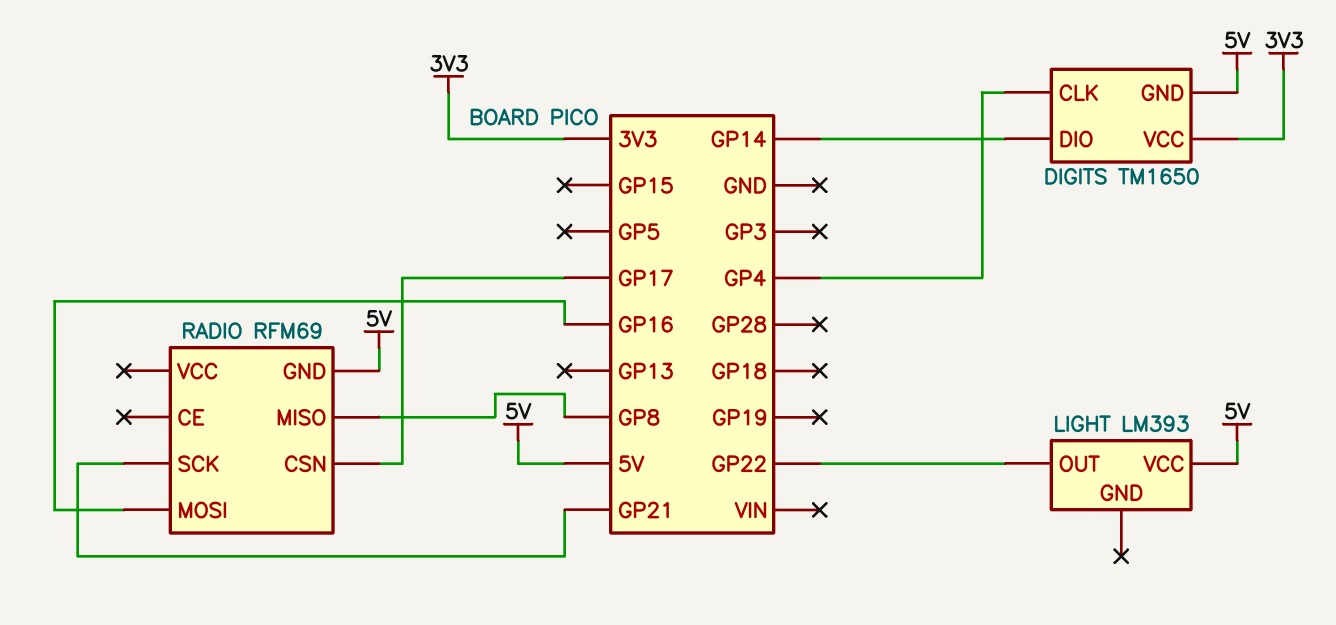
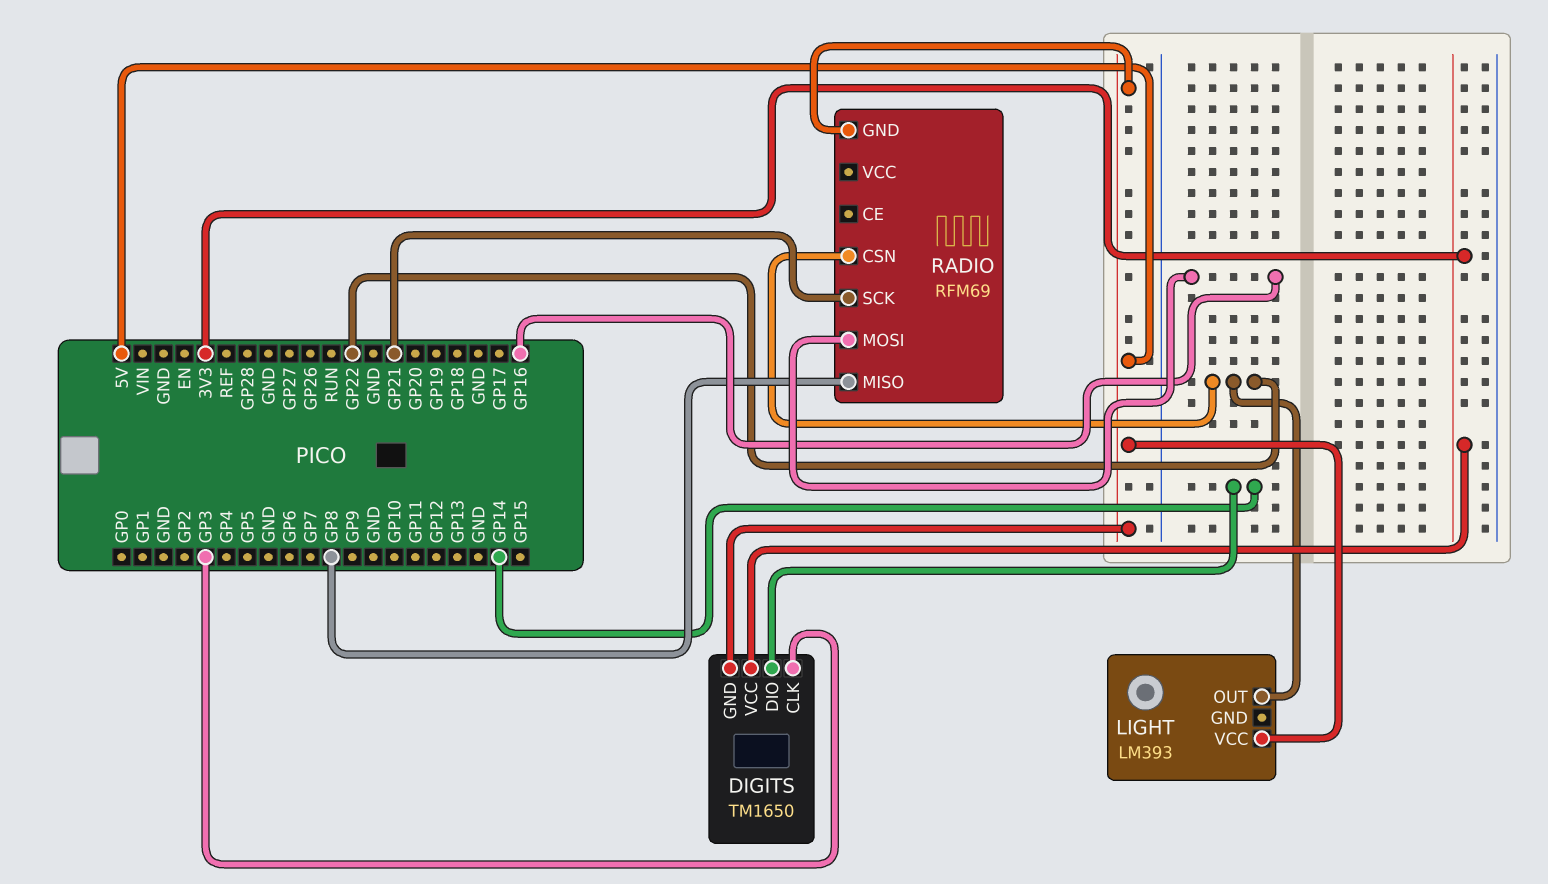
DIGITS pin CLK: GP4 -> GP3
RADIO pin CSN: GP17 -> GP22

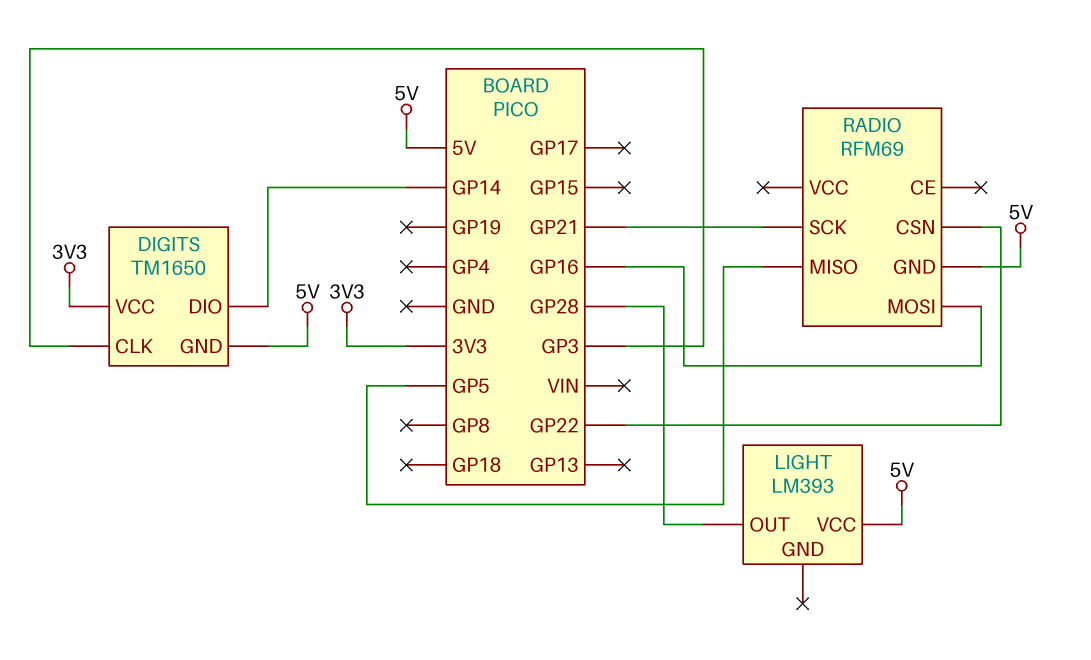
LIGHT pin OUT: GP22 -> GP28
RADIO pin MISO: GP8 -> GP5

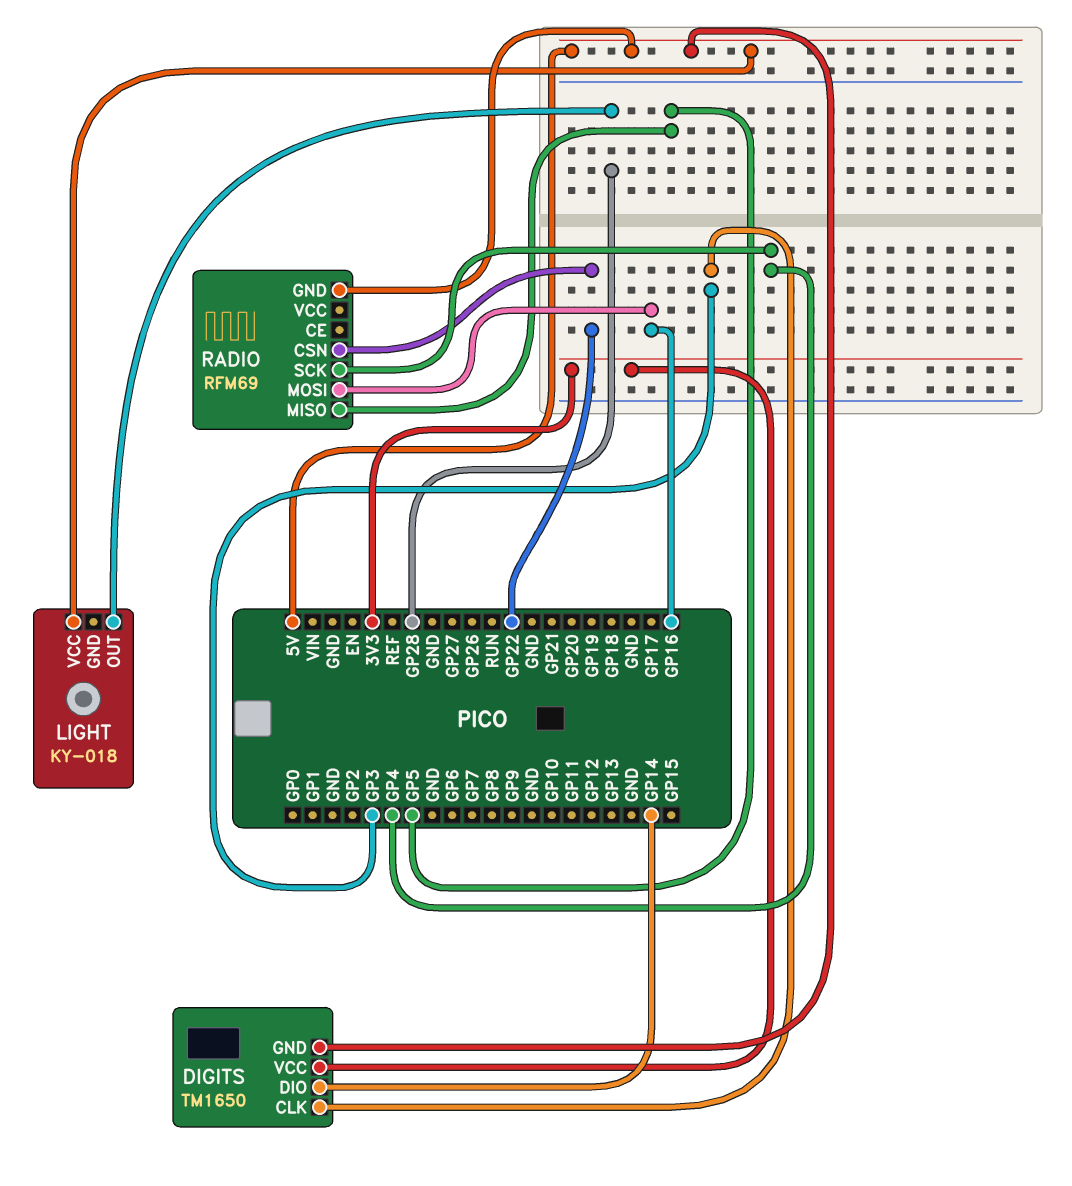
LIGHT: LM393 -> KY-018
RADIO pin SCK: GP21 -> GP4

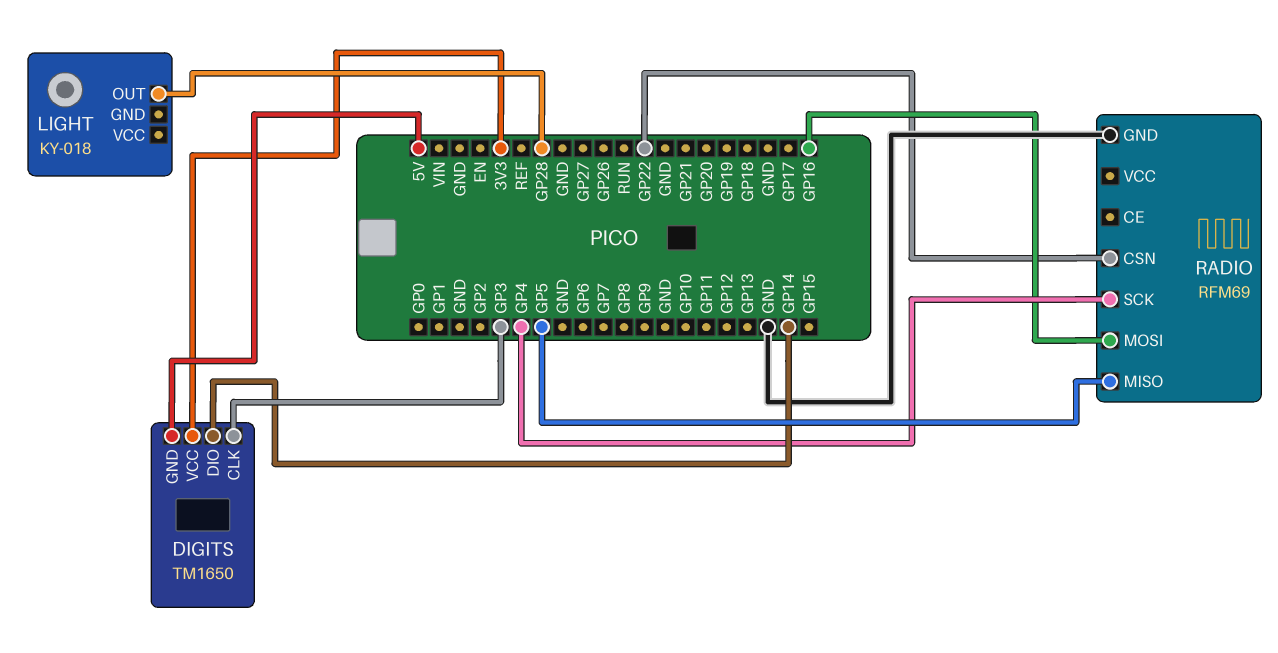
LIGHT pin VCC: 5V -> none
RADIO pin GND: 5V -> GND

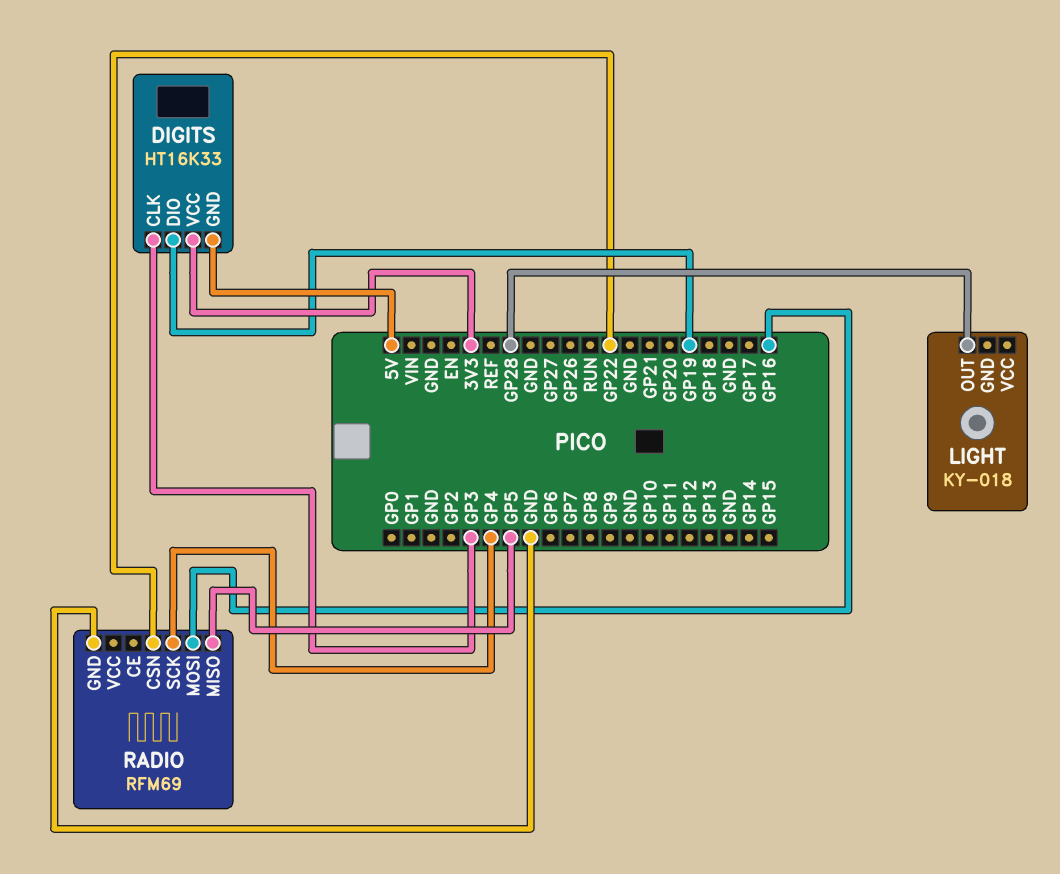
DIGITS: TM1650 -> HT16K33
DIGITS pin DIO: GP14 -> GP19

